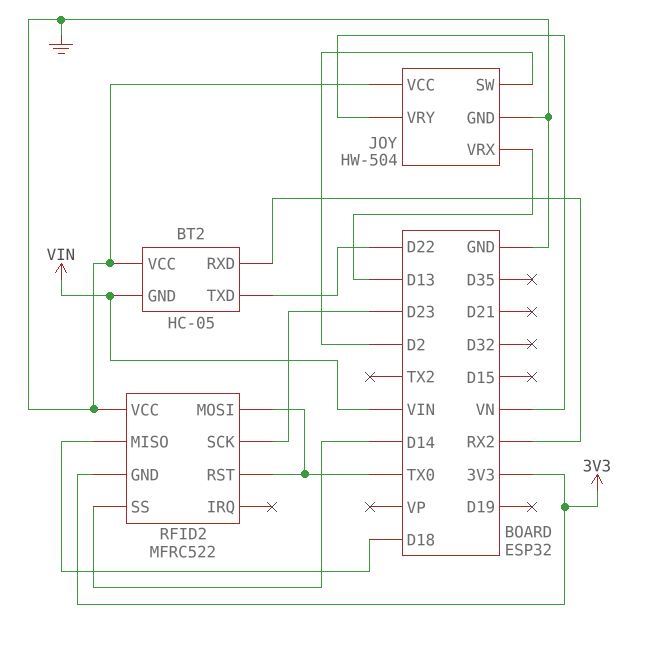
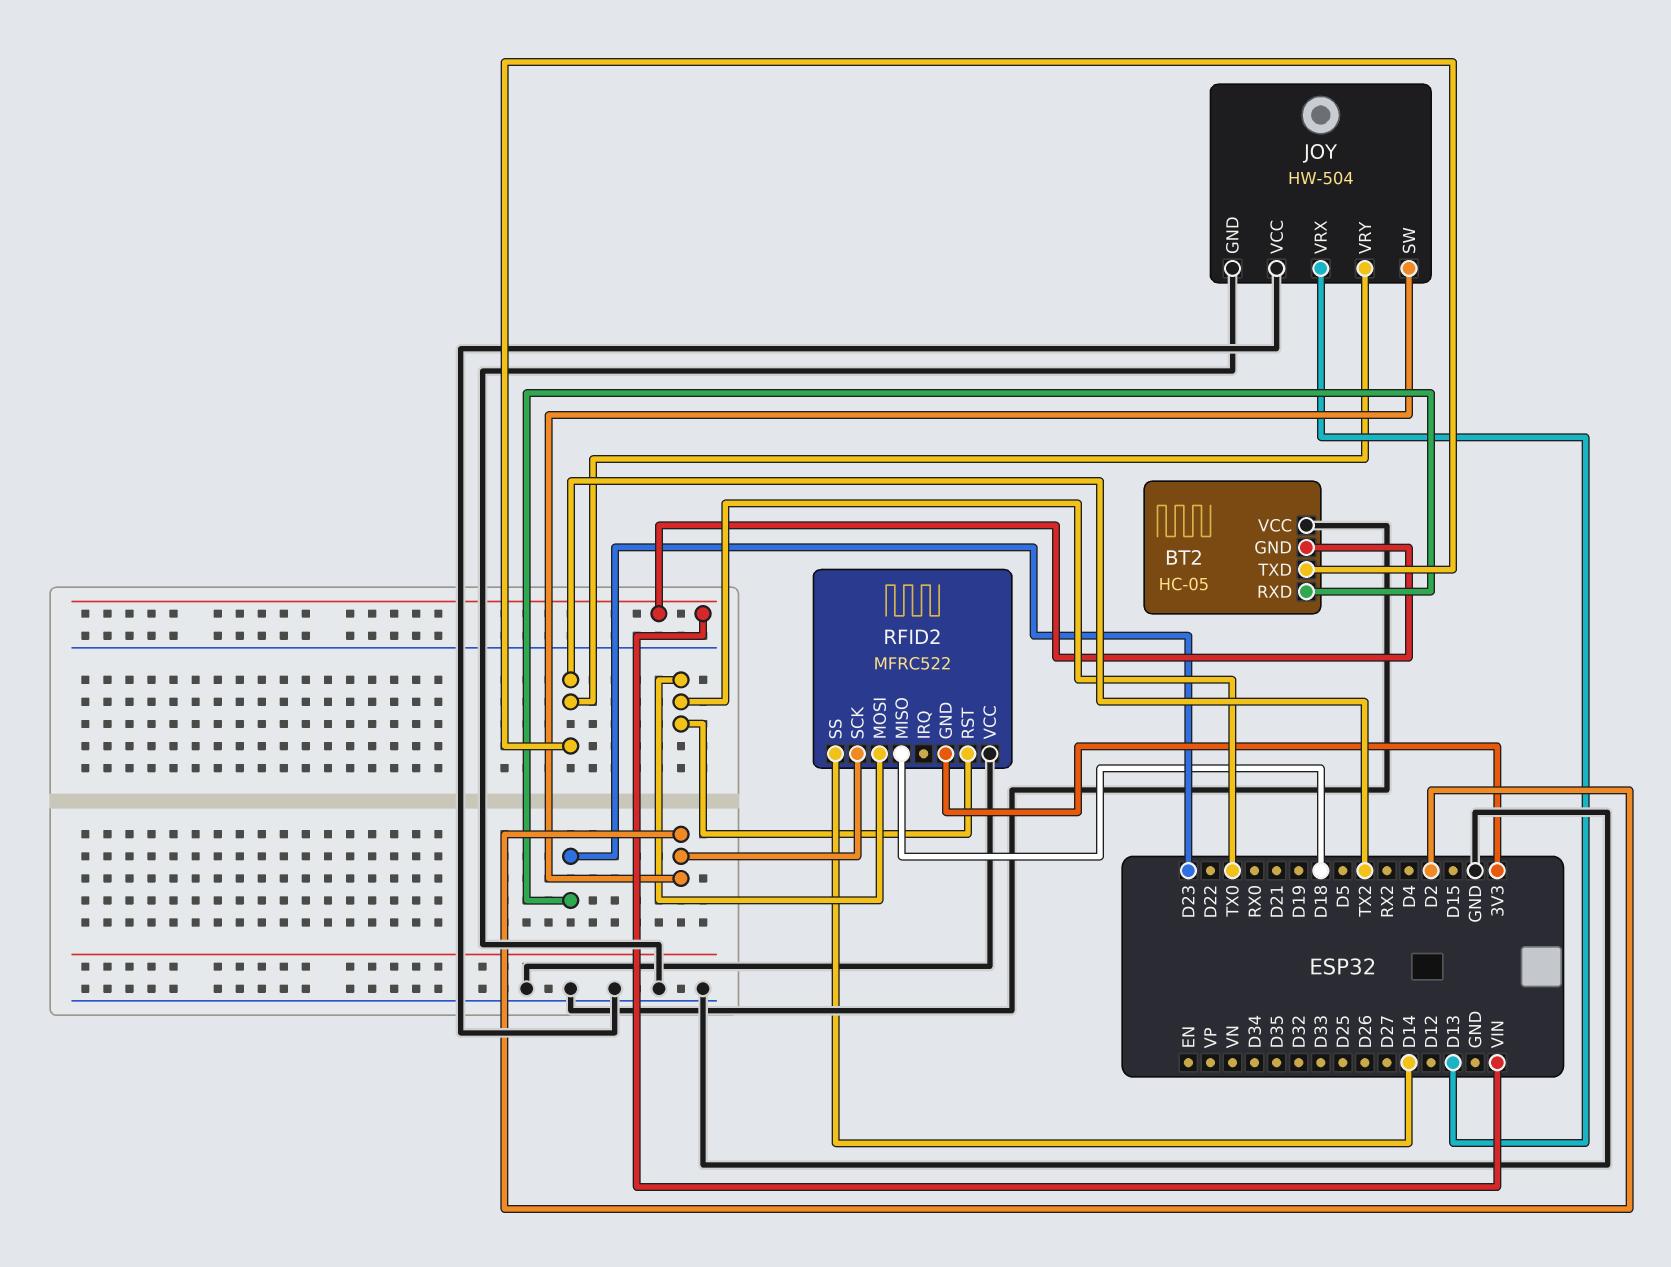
BT2 pin RXD: RX2 -> D23
BT2 pin TXD: D22 -> TX2
JOY pin VRY: VN -> TX2
RFID2 pin SCK: D23 -> D2

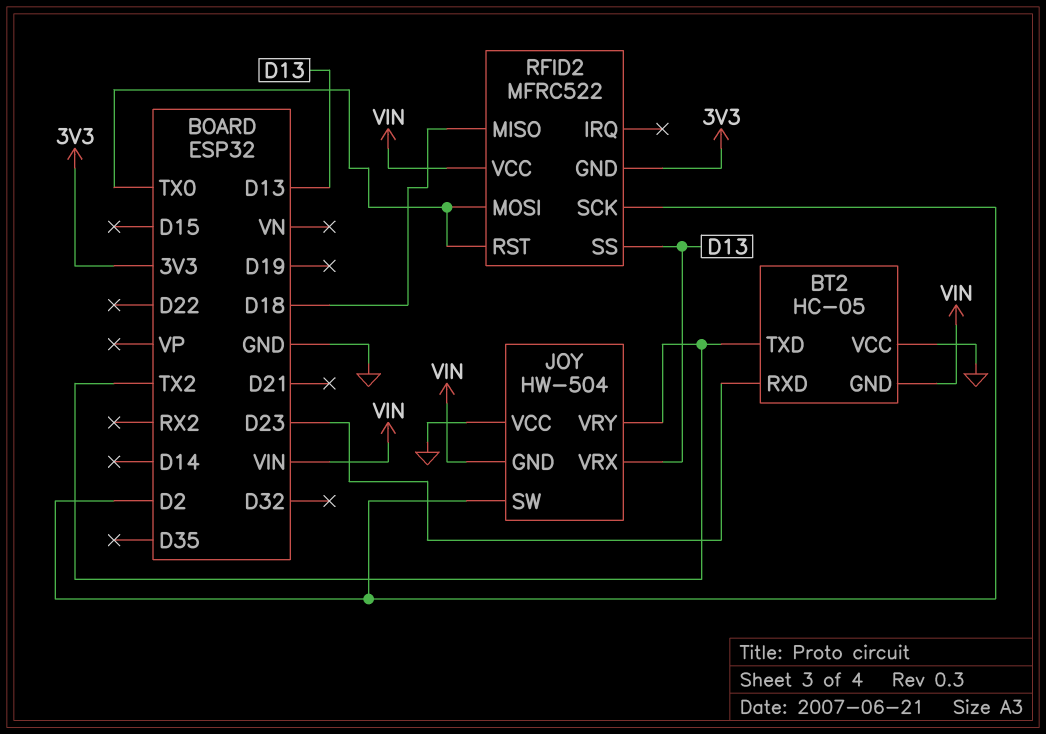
JOY pin GND: GND -> VIN
RFID2 pin SS: D14 -> D13
RFID2 pin VCC: GND -> VIN

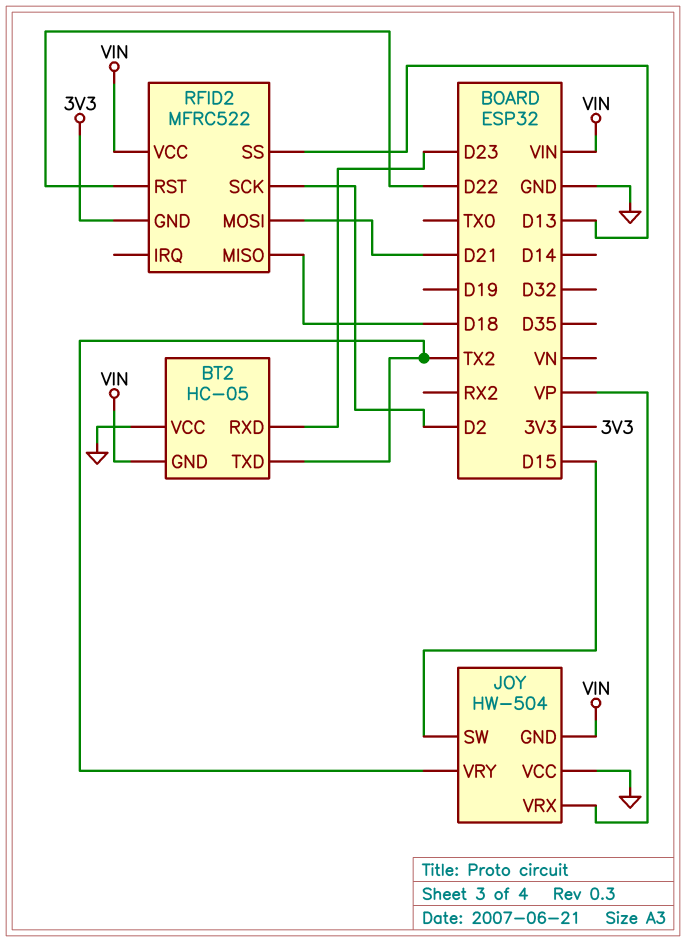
JOY pin SW: D2 -> D15
JOY pin VRX: D13 -> VP
RFID2 pin MOSI: TX0 -> D21
RFID2 pin RST: TX0 -> D22

